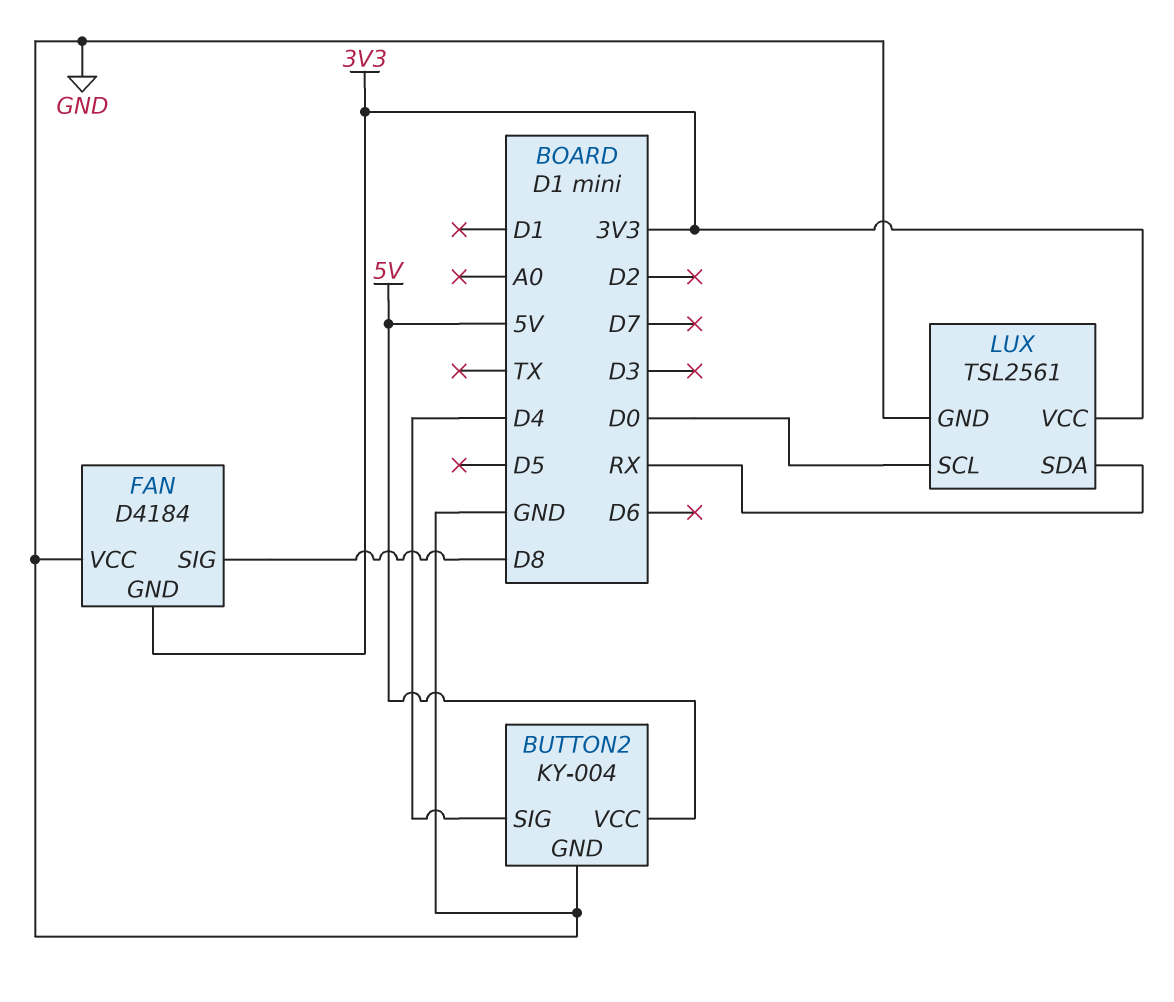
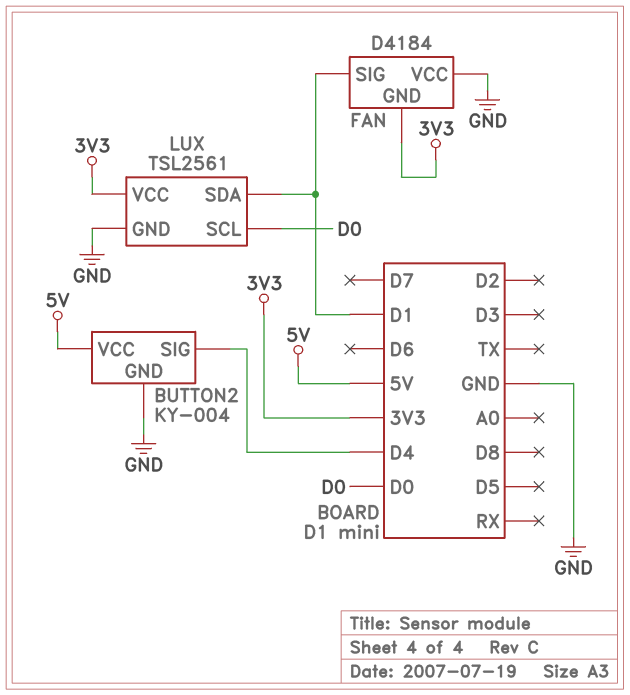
FAN pin SIG: D8 -> D1
LUX pin SDA: RX -> D1

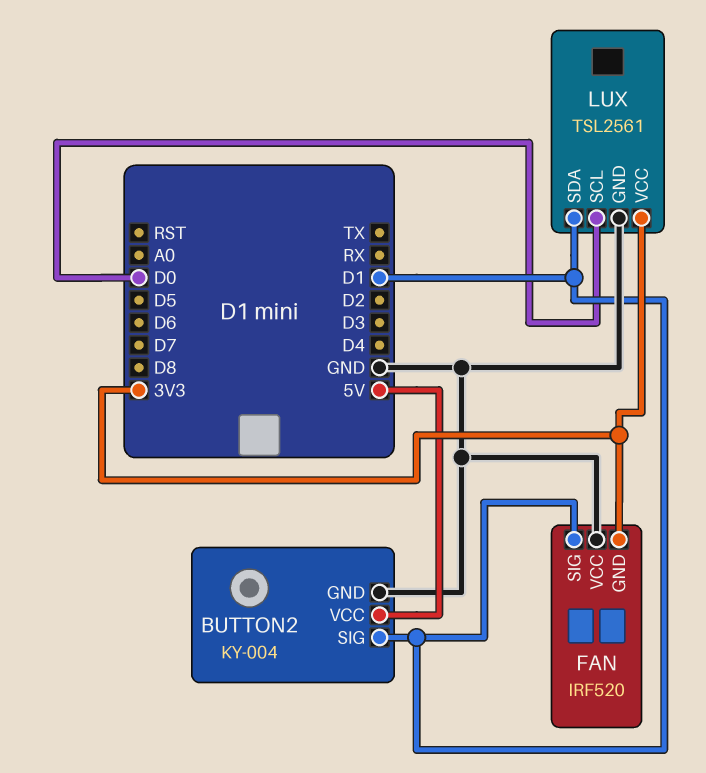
BUTTON2 pin SIG: D4 -> D1
FAN: D4184 -> IRF520

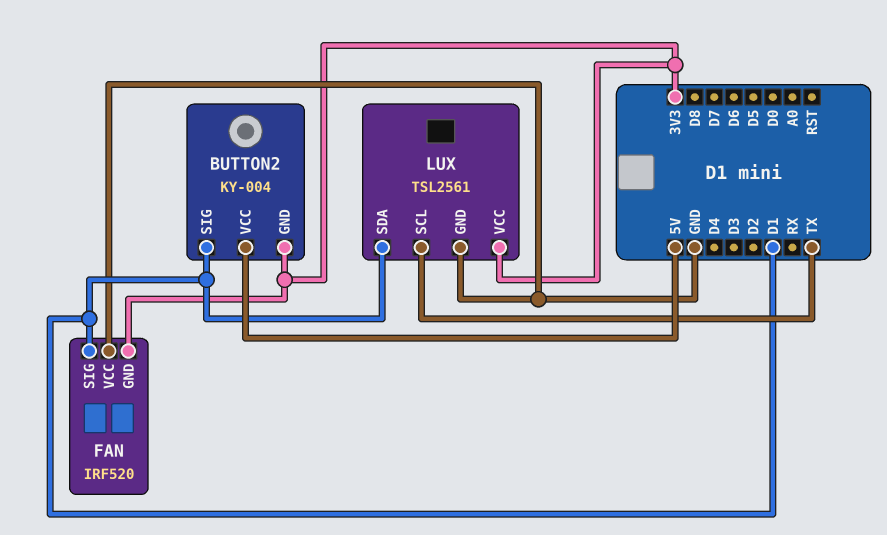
BUTTON2 pin GND: GND -> 3V3
LUX pin SCL: D0 -> TX

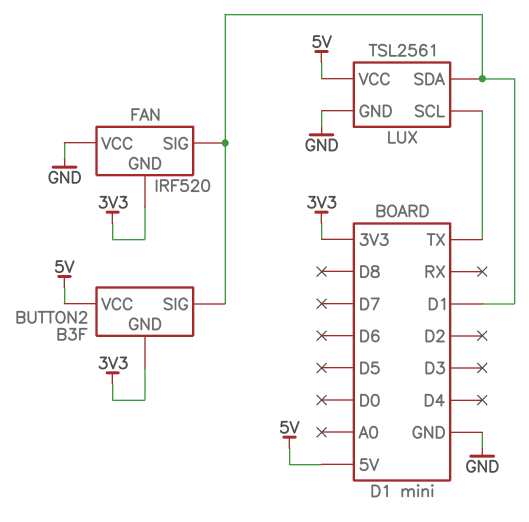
BUTTON2: KY-004 -> B3F
LUX pin VCC: 3V3 -> 5V

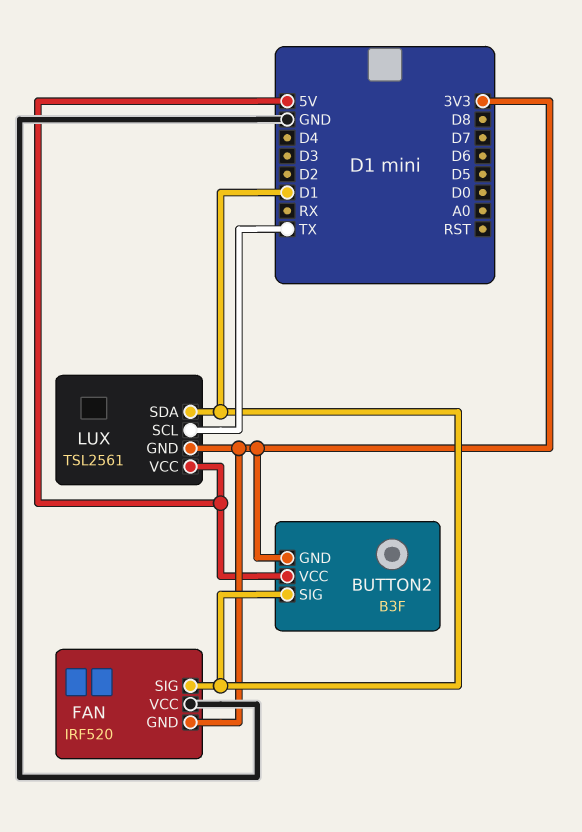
LUX pin GND: GND -> 3V3

